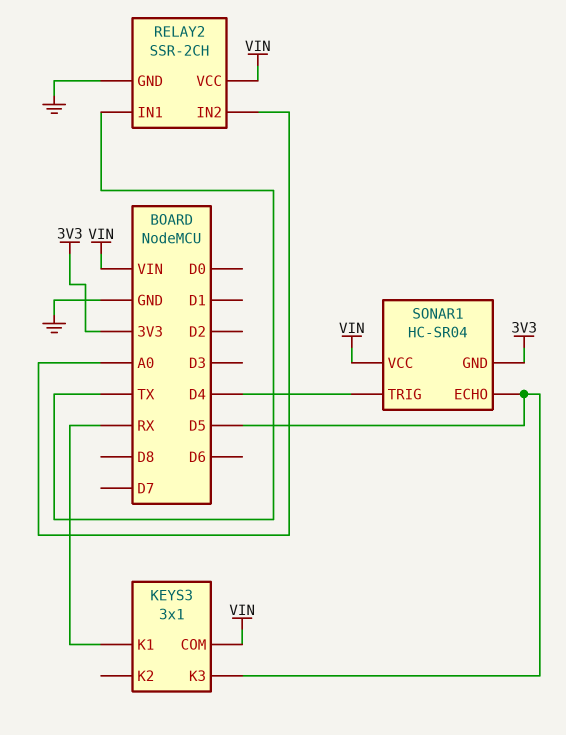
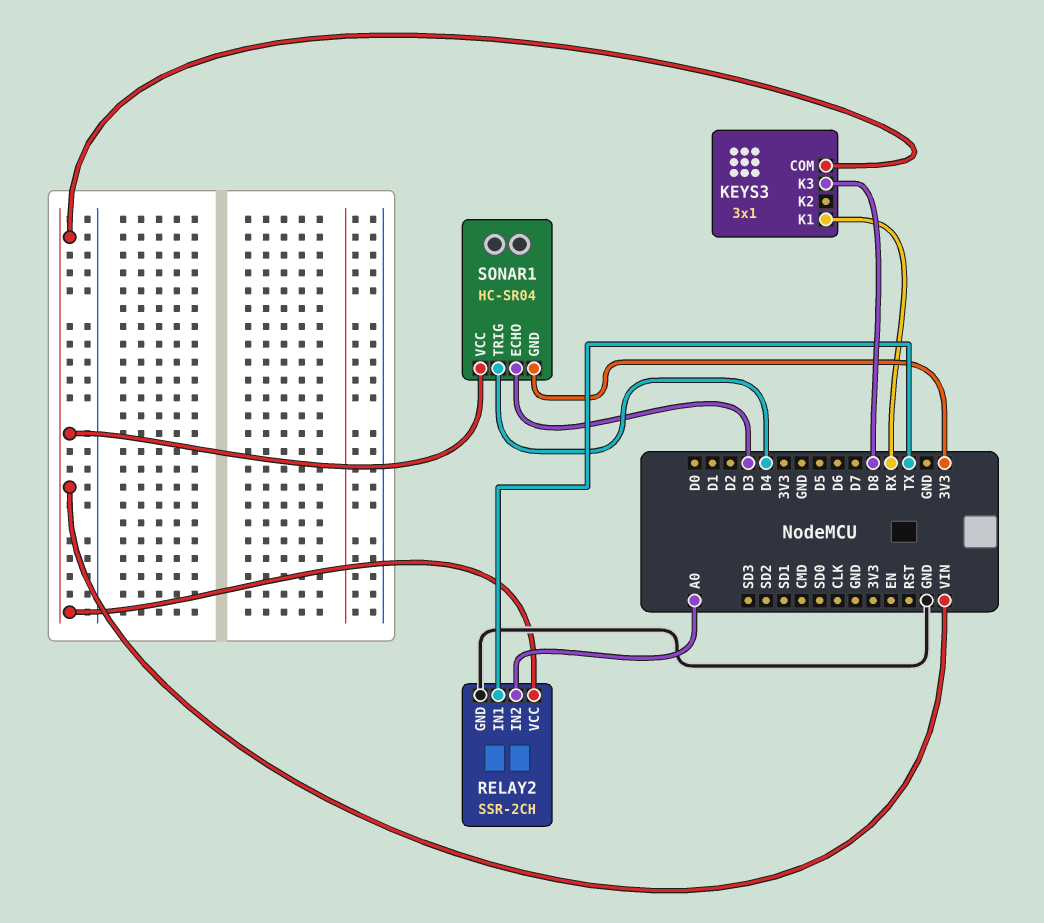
KEYS3 pin K3: D5 -> D8
SONAR1 pin ECHO: D5 -> D3

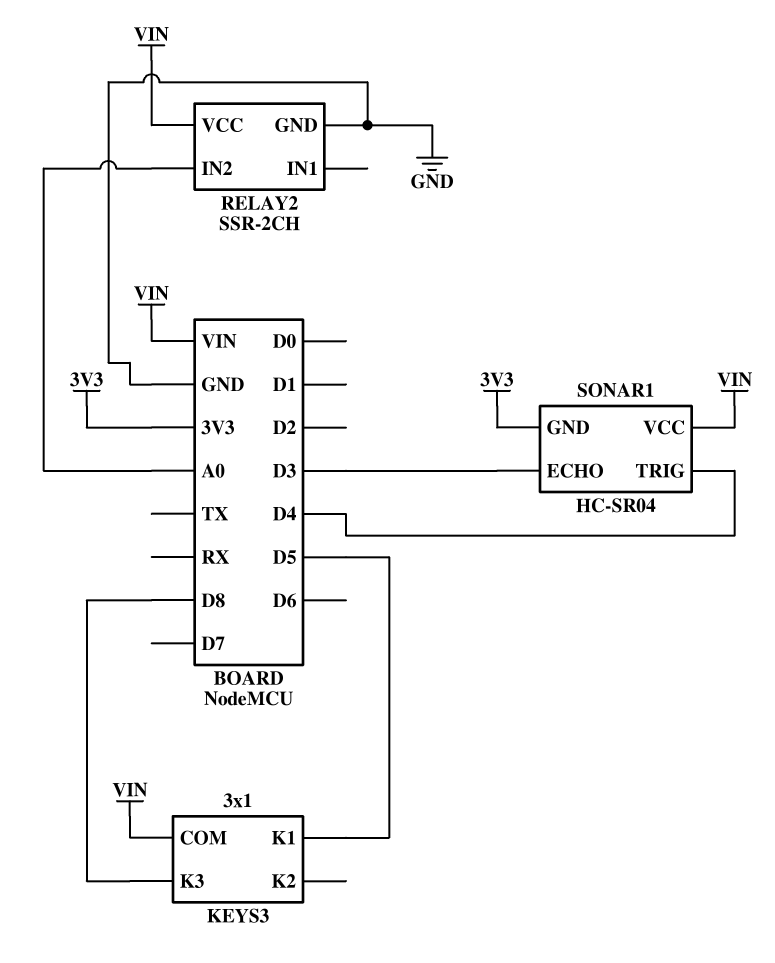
KEYS3 pin K1: RX -> D5
RELAY2 pin IN1: TX -> none

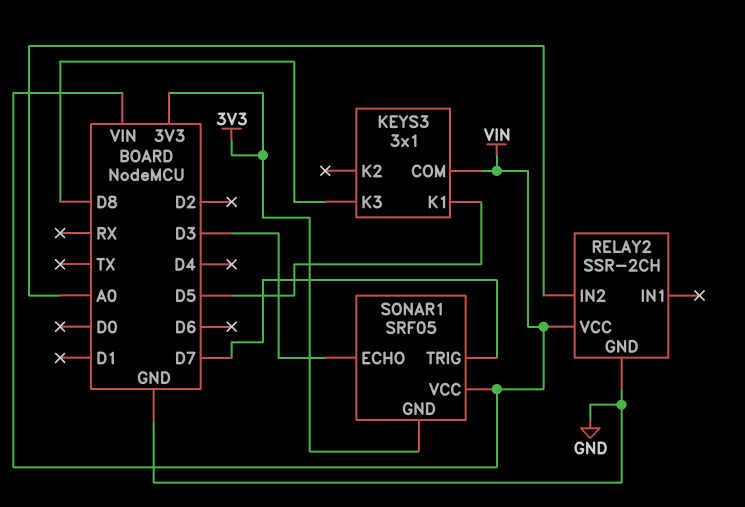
SONAR1: HC-SR04 -> SRF05
SONAR1 pin TRIG: D4 -> D7

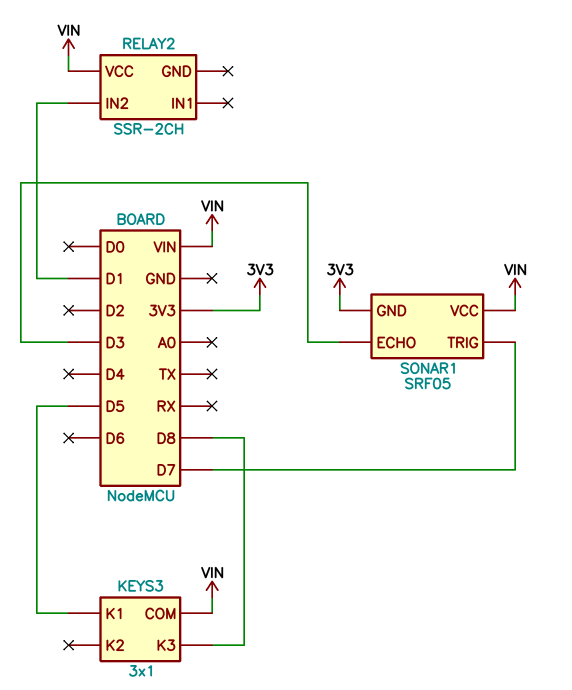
RELAY2 pin GND: GND -> none
RELAY2 pin IN2: A0 -> D1

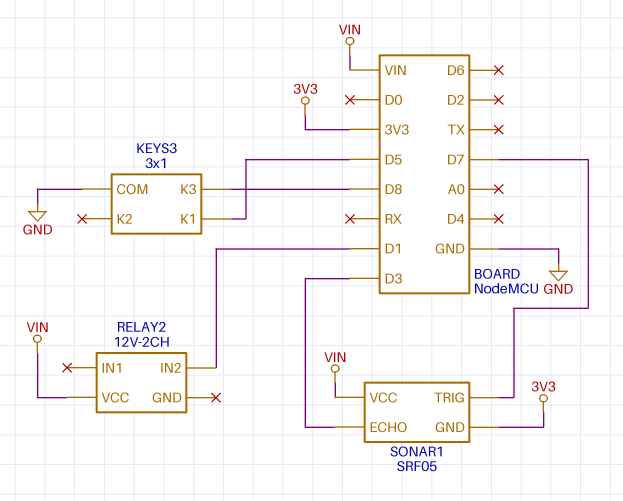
KEYS3 pin COM: VIN -> GND
RELAY2: SSR-2CH -> 12V-2CH

